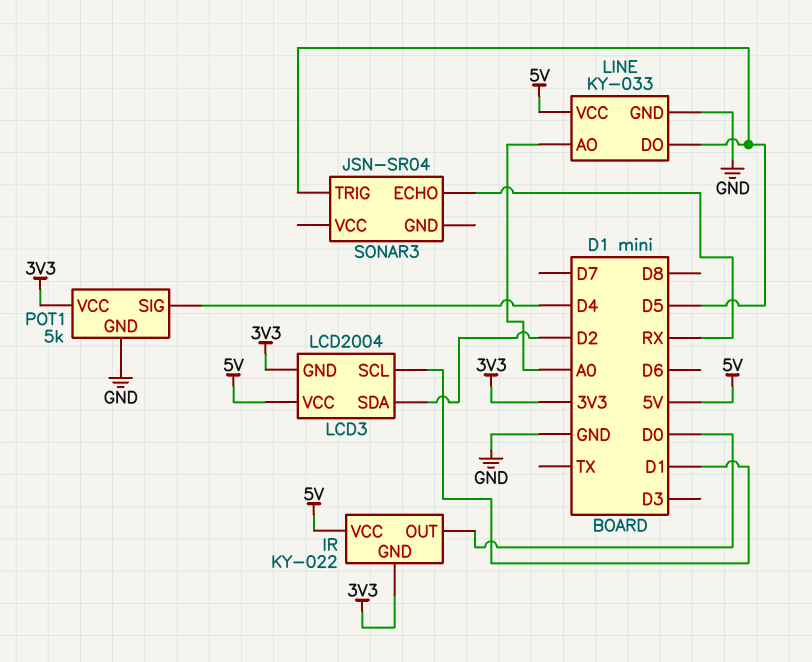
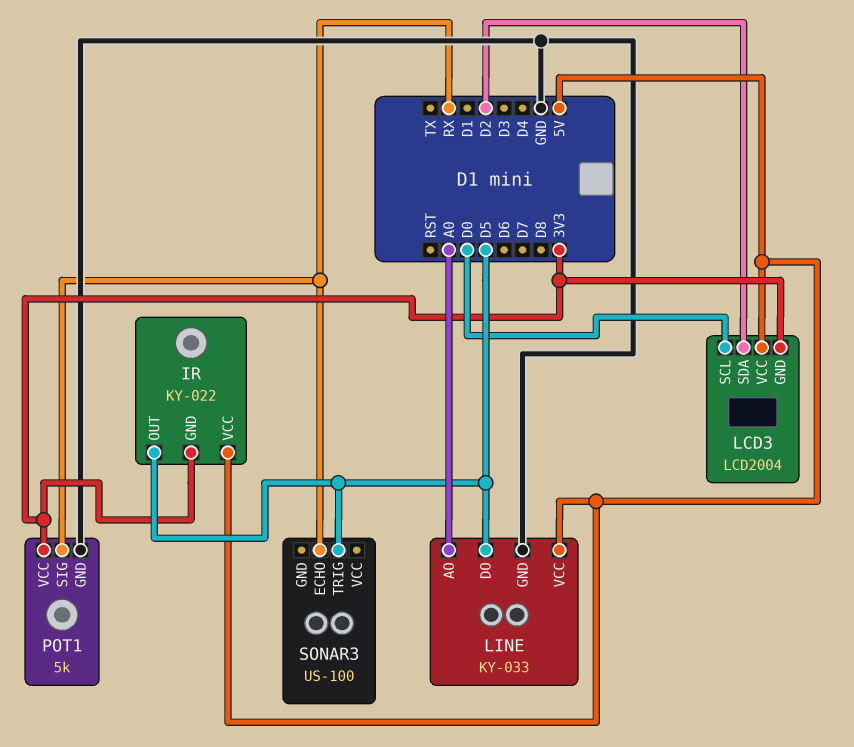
IR pin OUT: D0 -> D5
LCD3 pin SCL: D1 -> D0
POT1 pin SIG: D4 -> RX
SONAR3: JSN-SR04 -> US-100

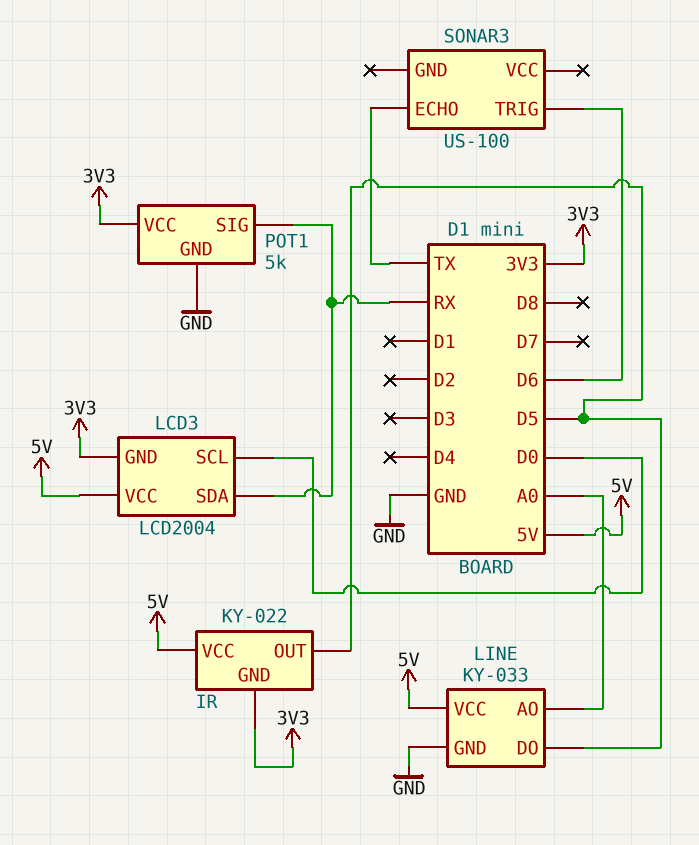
LCD3 pin SDA: D2 -> RX
SONAR3 pin ECHO: RX -> TX
SONAR3 pin TRIG: D5 -> D6

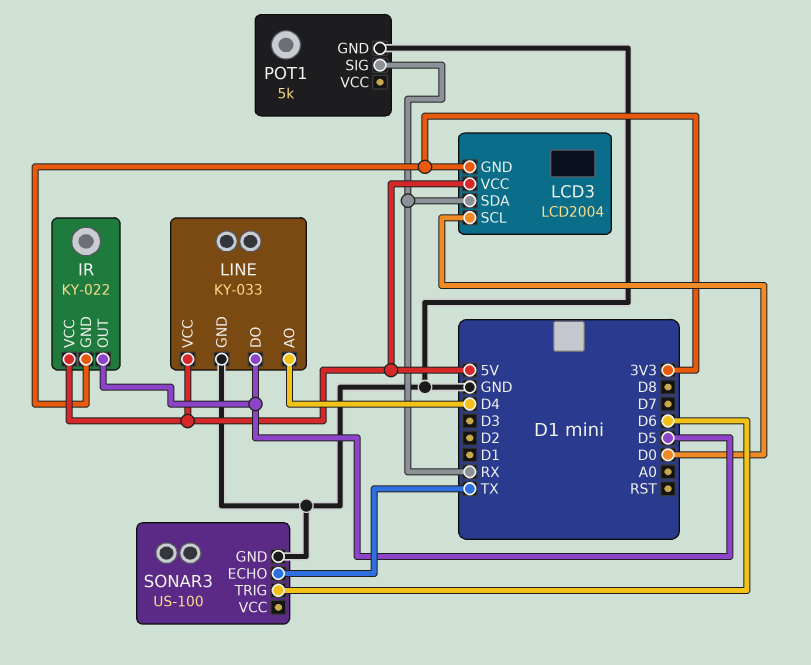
LINE pin AO: A0 -> D4
POT1 pin VCC: 3V3 -> none
SONAR3 pin GND: none -> GND

